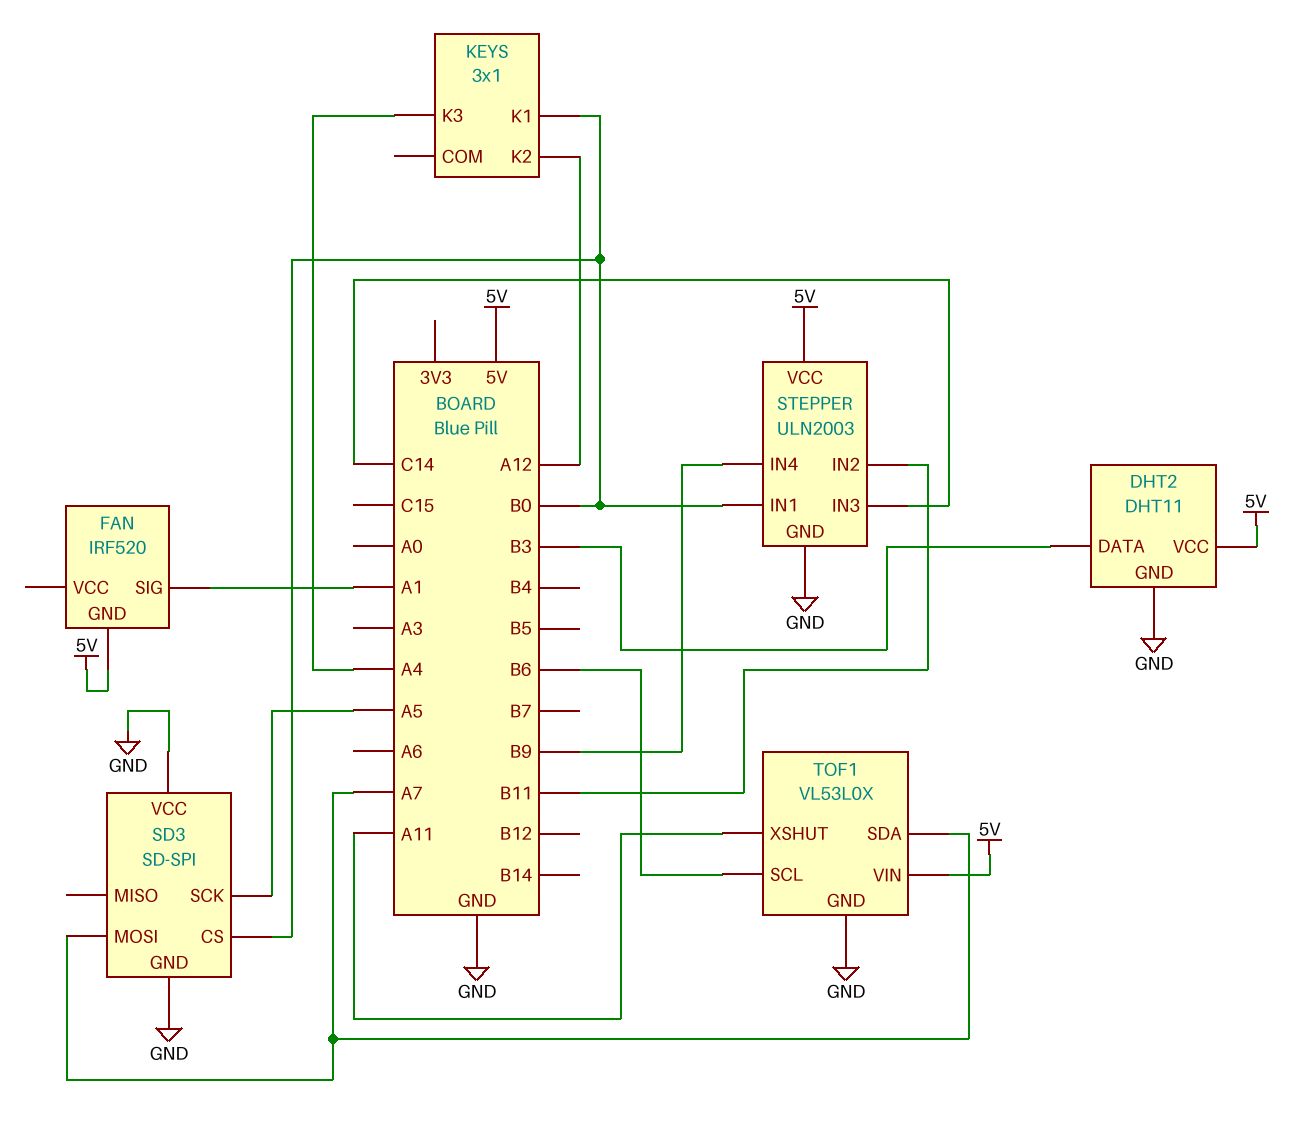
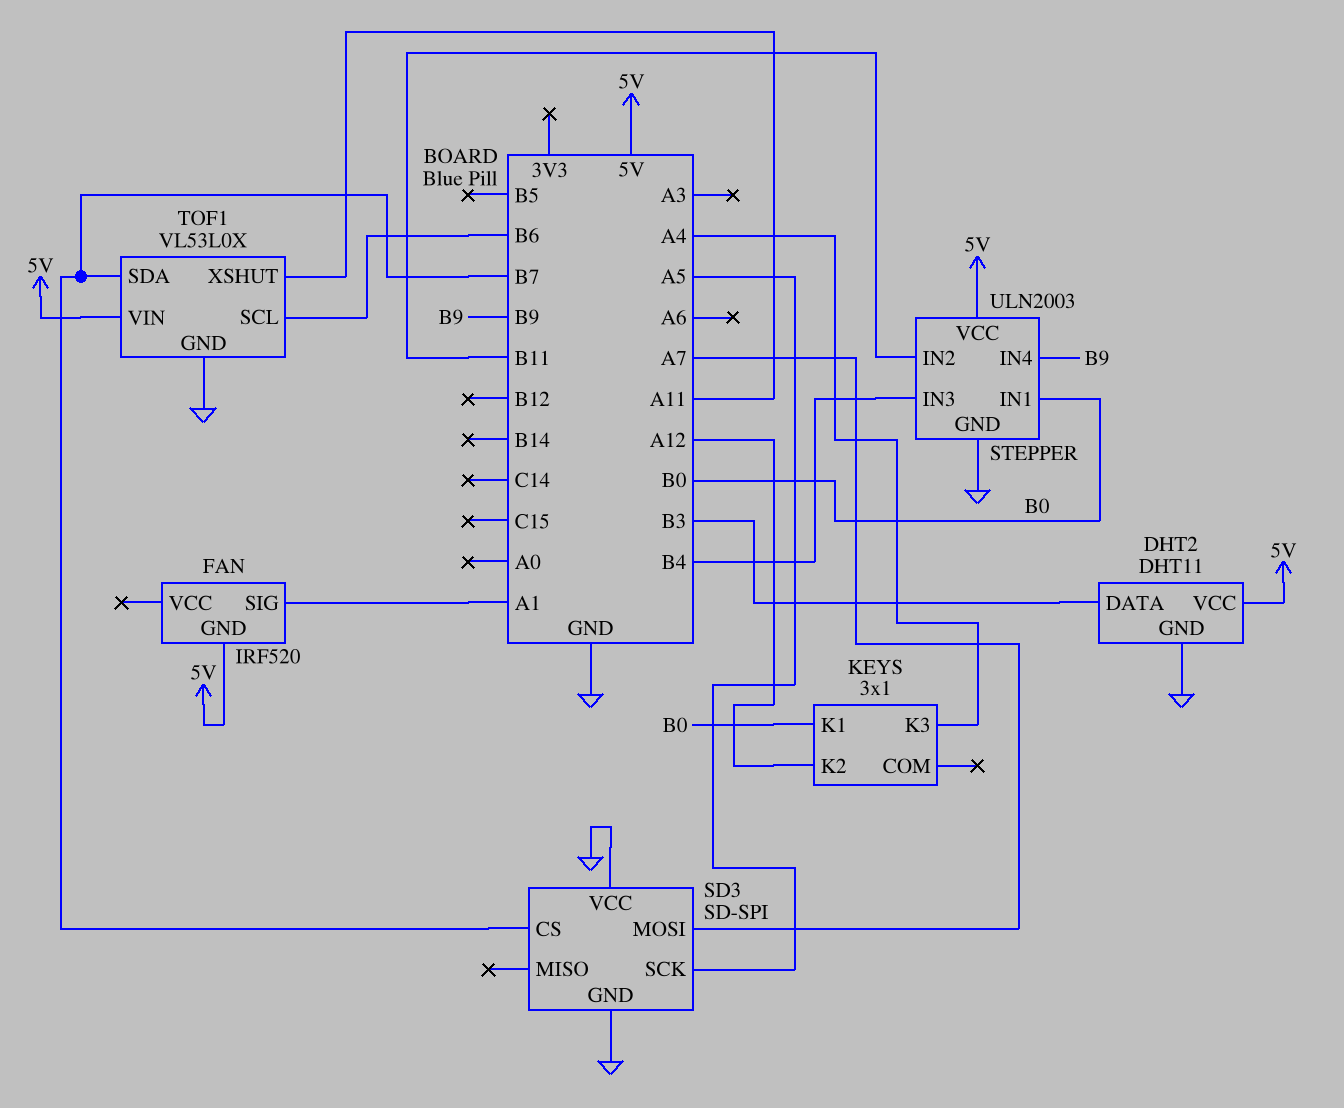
SD3 pin CS: B0 -> B7
STEPPER pin IN3: C14 -> B4
TOF1 pin SDA: A7 -> B7

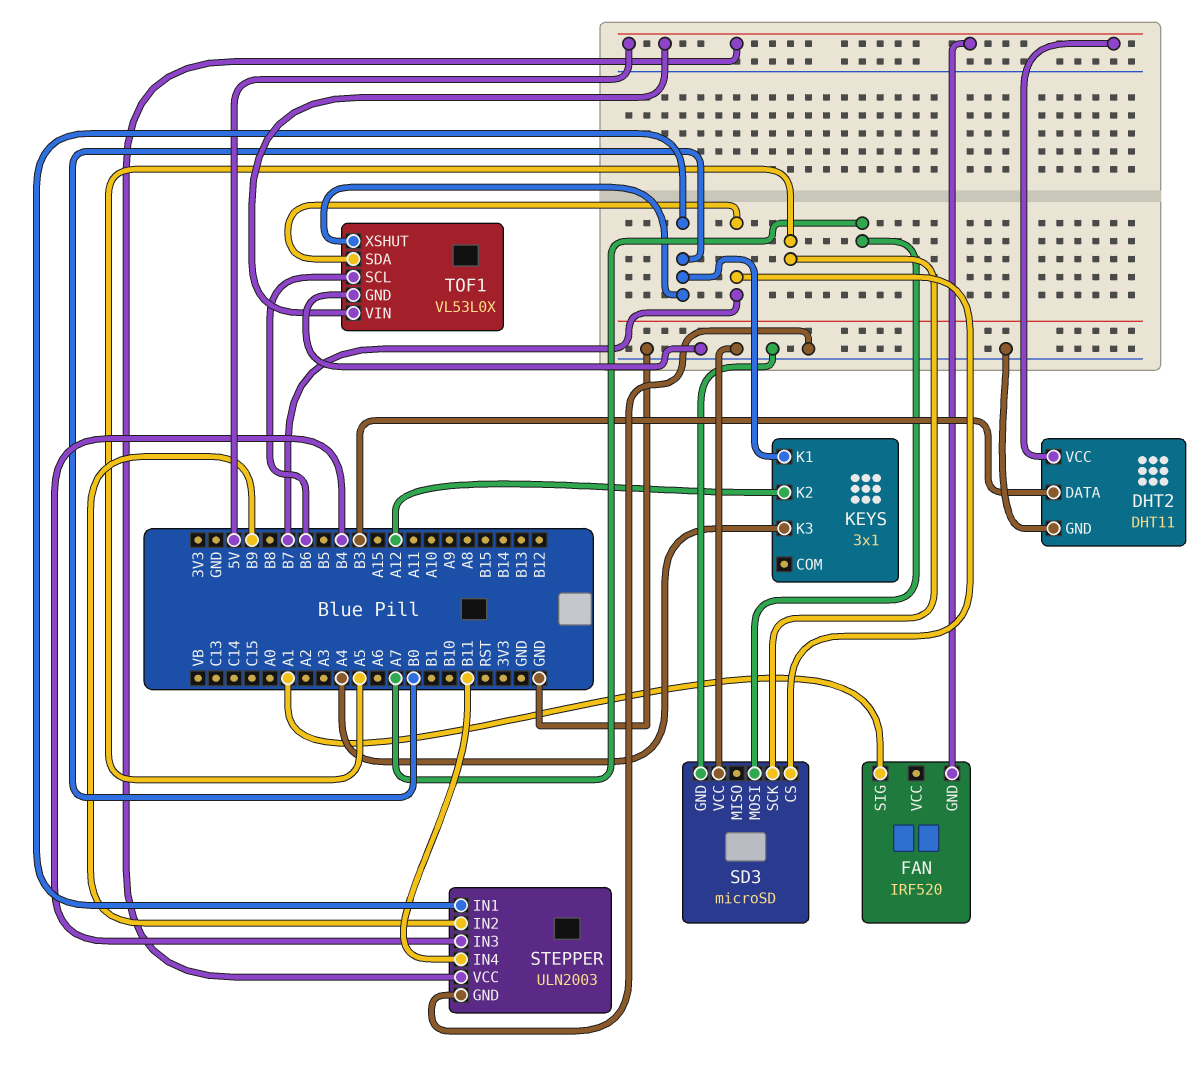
SD3: SD-SPI -> microSD
STEPPER pin IN2: B11 -> B9
STEPPER pin IN4: B9 -> B11
TOF1 pin XSHUT: A11 -> B0

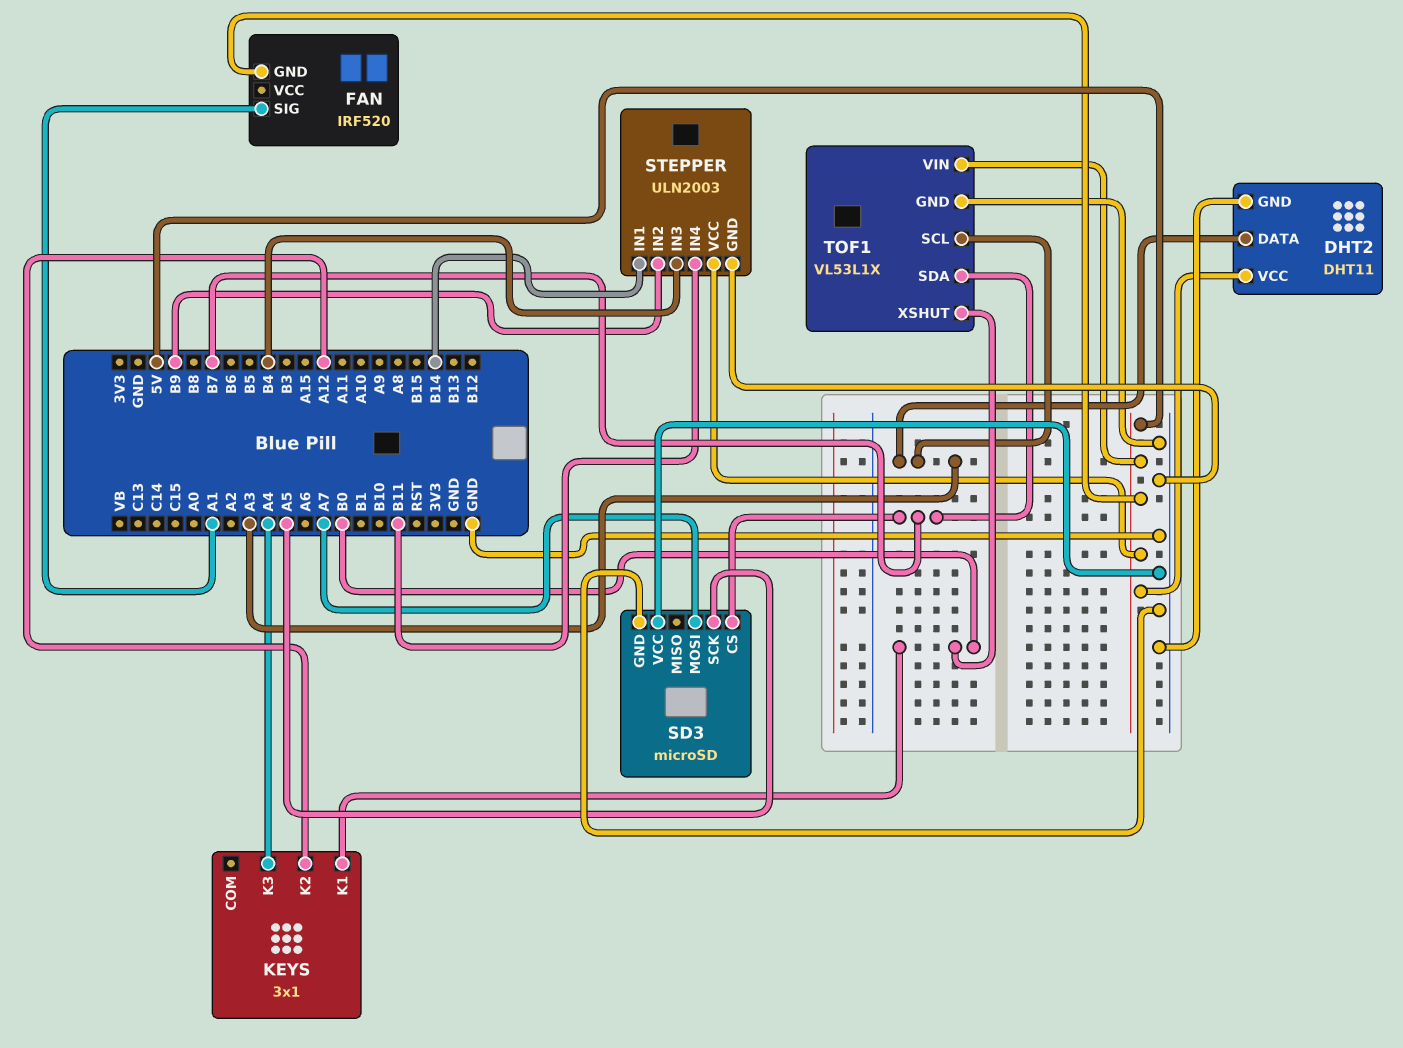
DHT2 pin DATA: B3 -> A3
STEPPER pin IN1: B0 -> B14
TOF1: VL53L0X -> VL53L1X
TOF1 pin SCL: B6 -> A3

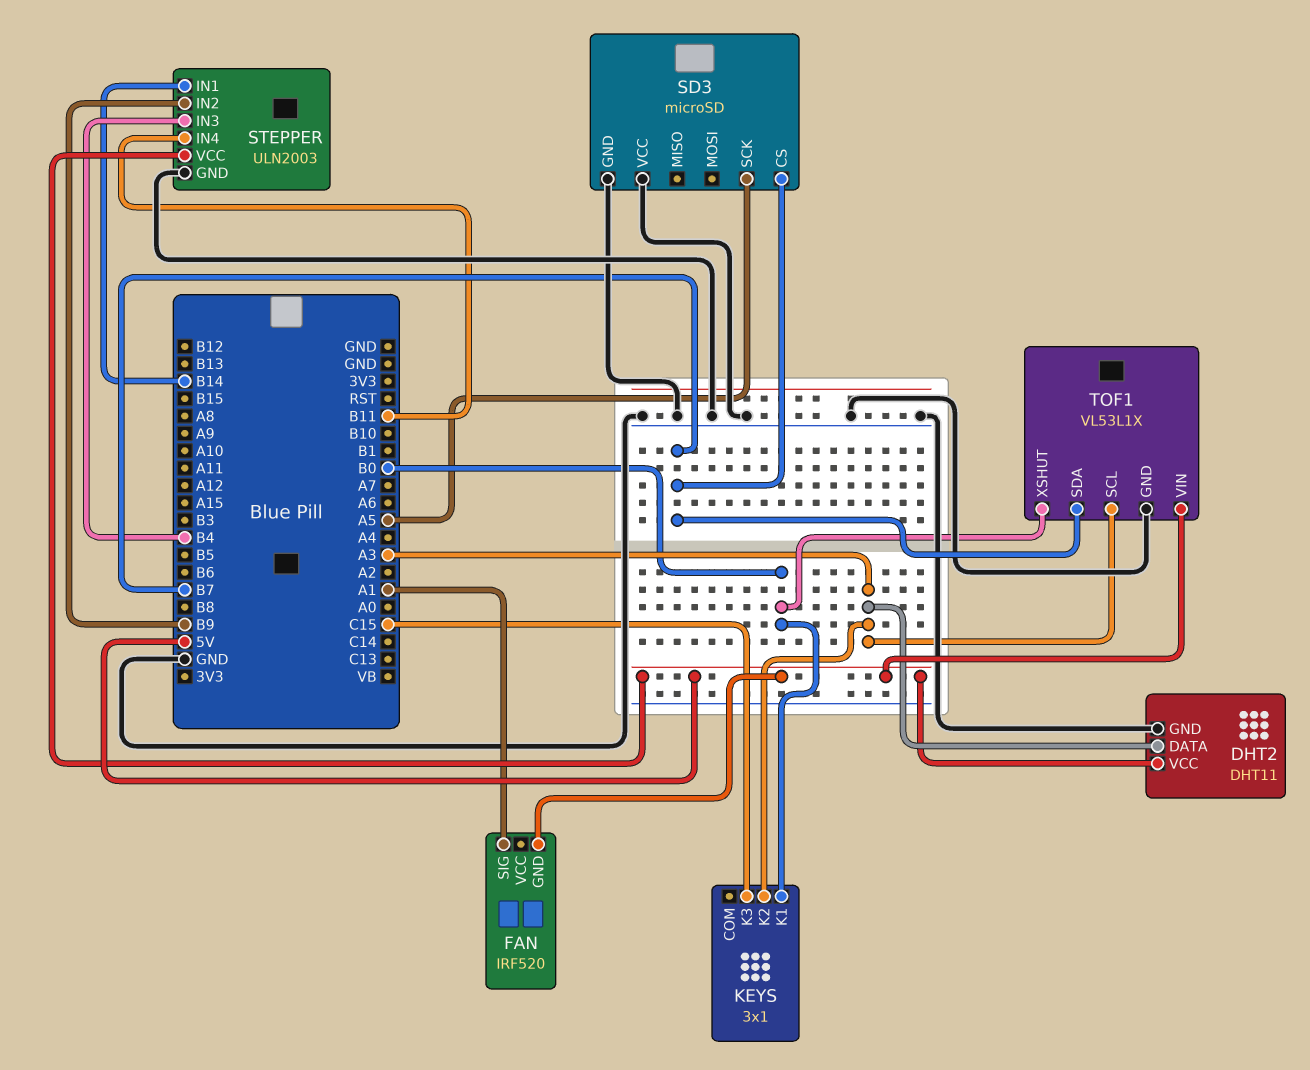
KEYS pin K2: A12 -> A3
KEYS pin K3: A4 -> C15
SD3 pin MOSI: A7 -> none

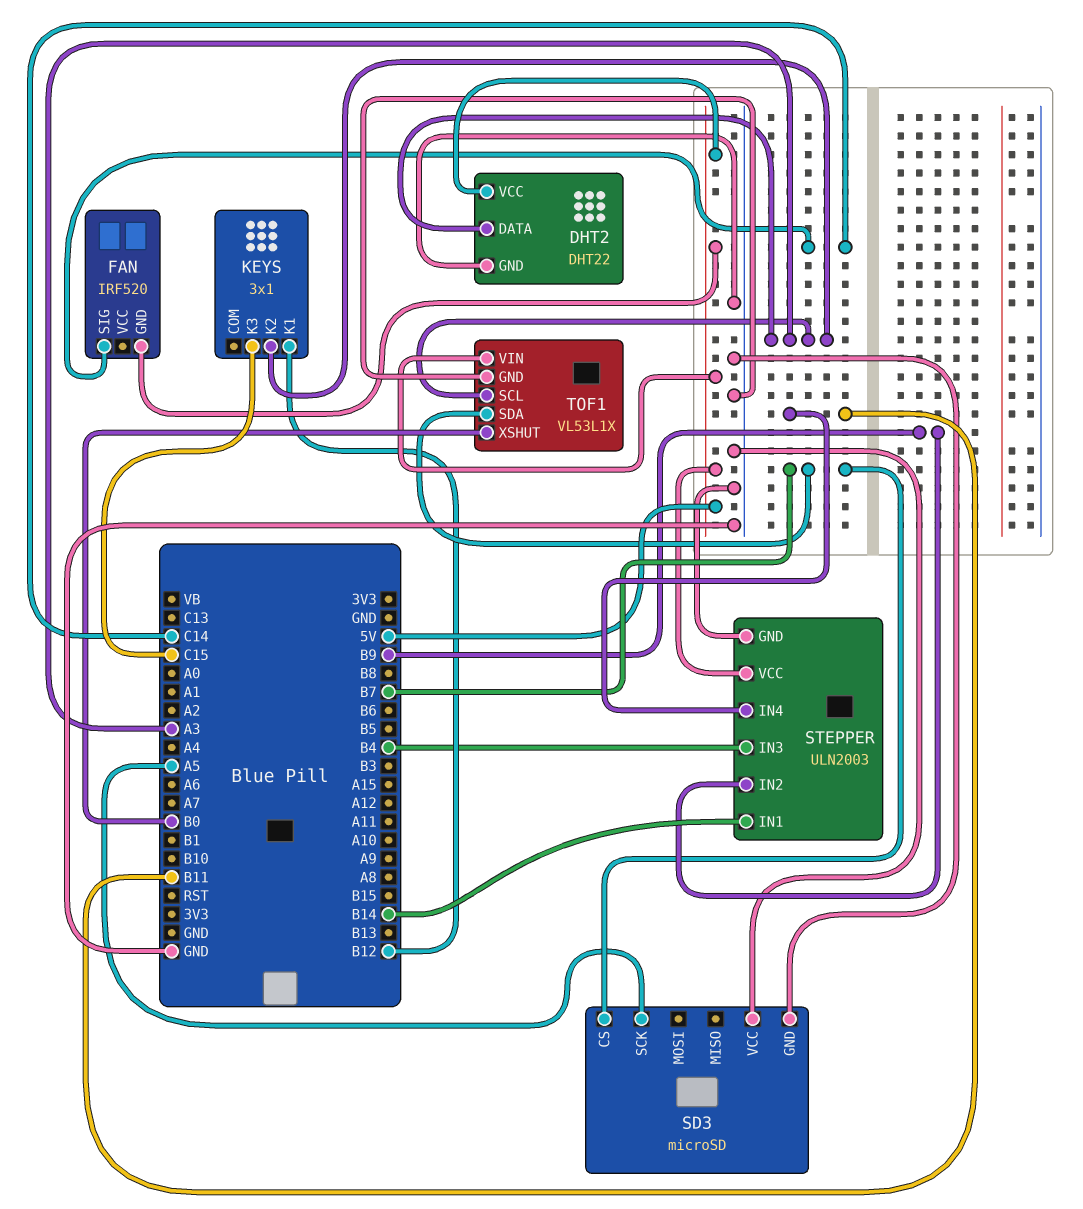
DHT2: DHT11 -> DHT22
FAN pin SIG: A1 -> C14
KEYS pin K1: B0 -> B12

